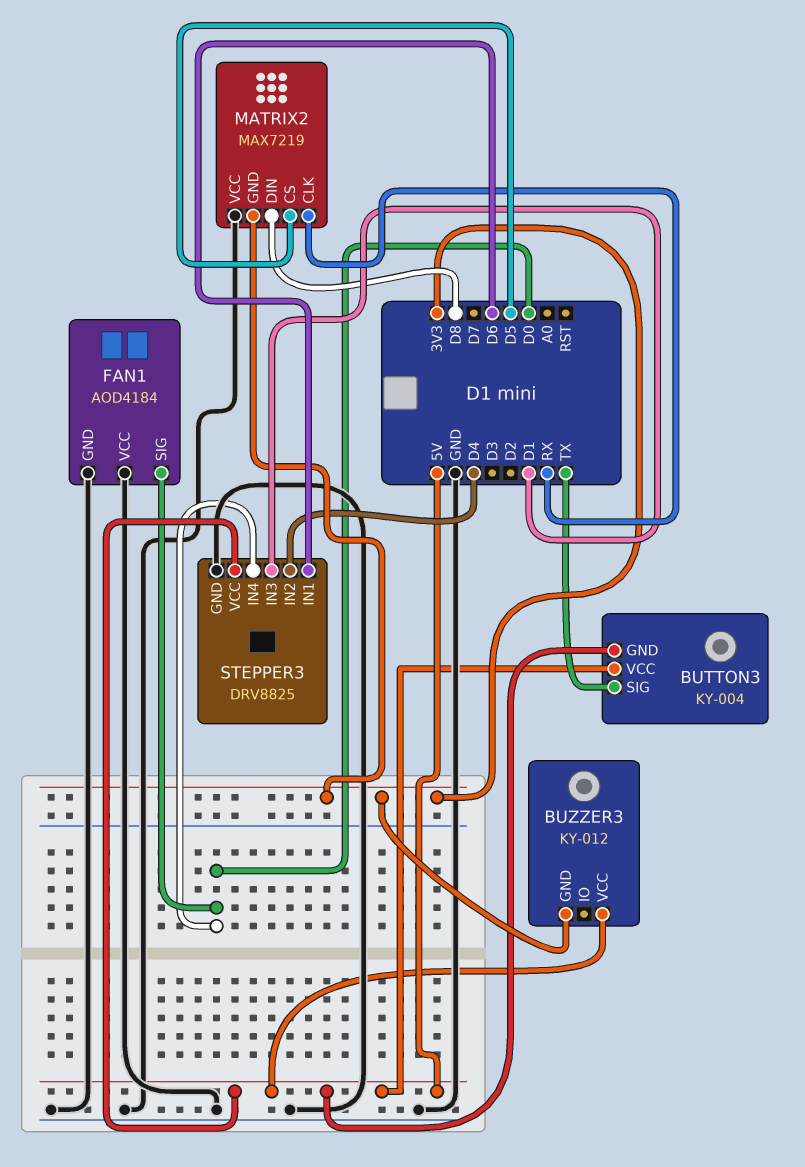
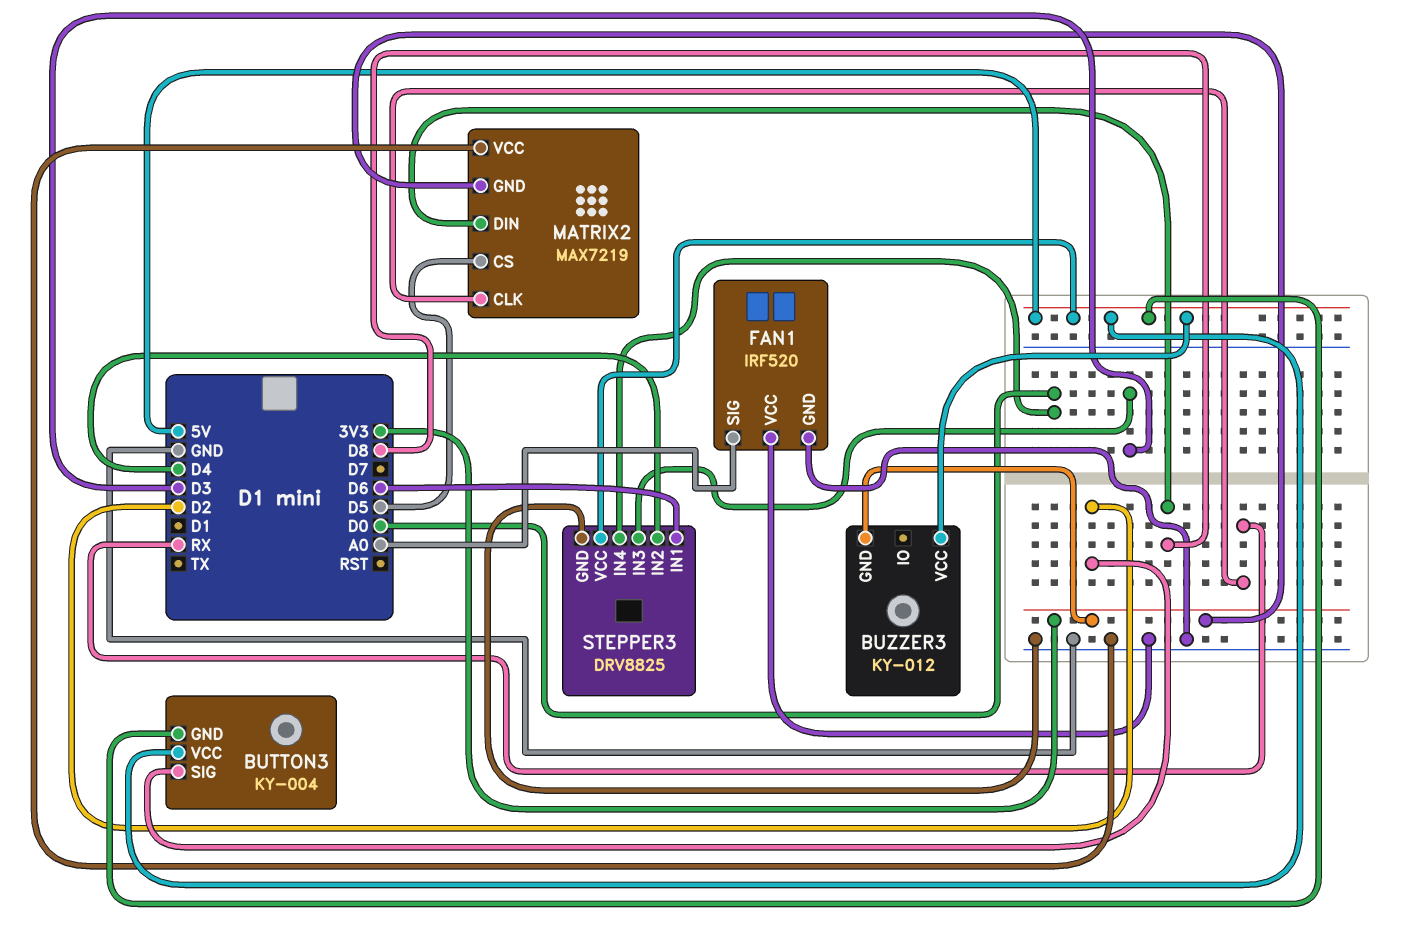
BUTTON3 pin SIG: TX -> D2
FAN1: AOD4184 -> IRF520
FAN1 pin SIG: D0 -> A0
STEPPER3 pin IN3: D1 -> D3

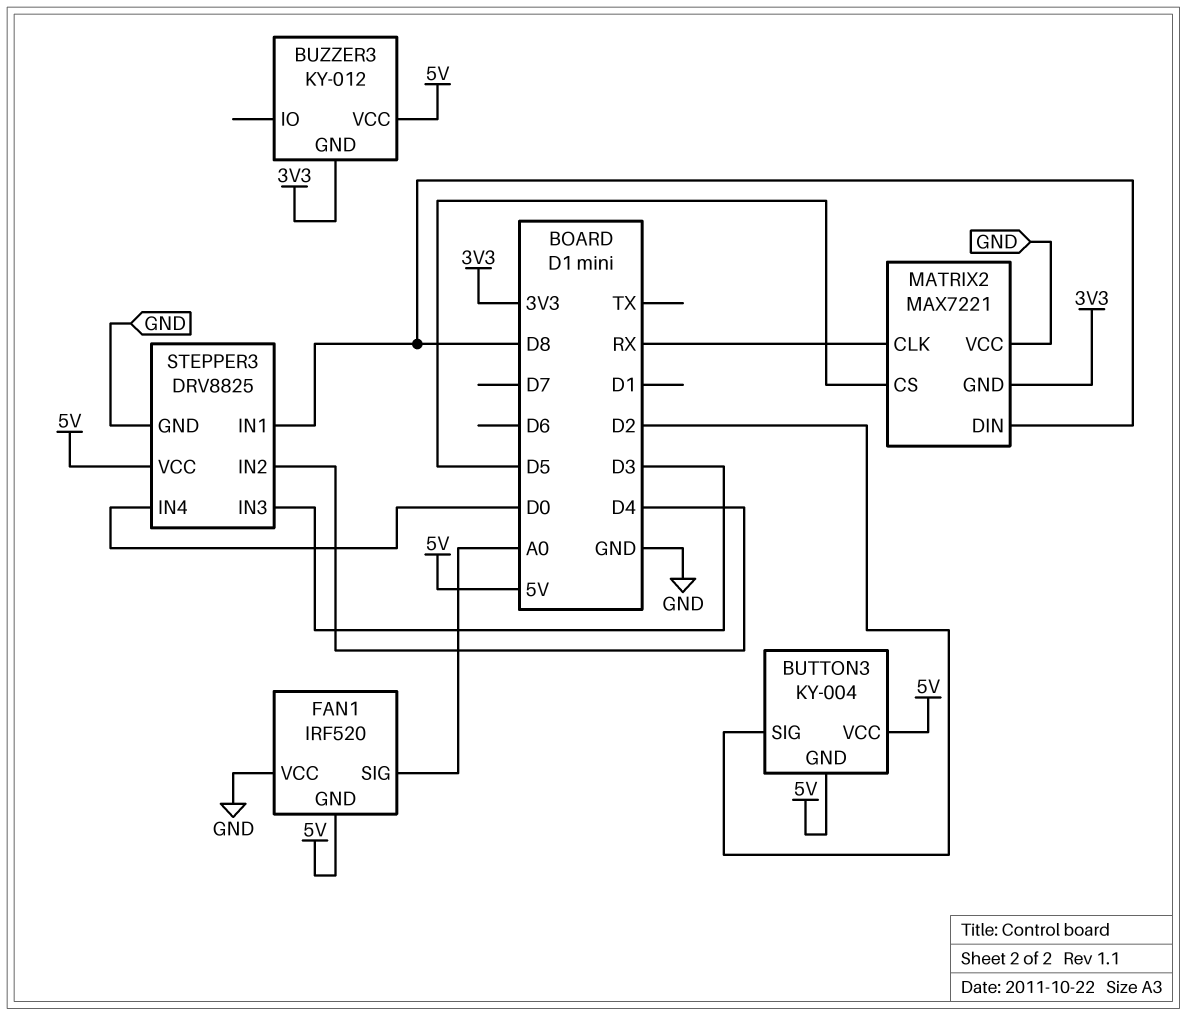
FAN1 pin GND: GND -> 5V
MATRIX2: MAX7219 -> MAX7221
STEPPER3 pin IN1: D6 -> D8

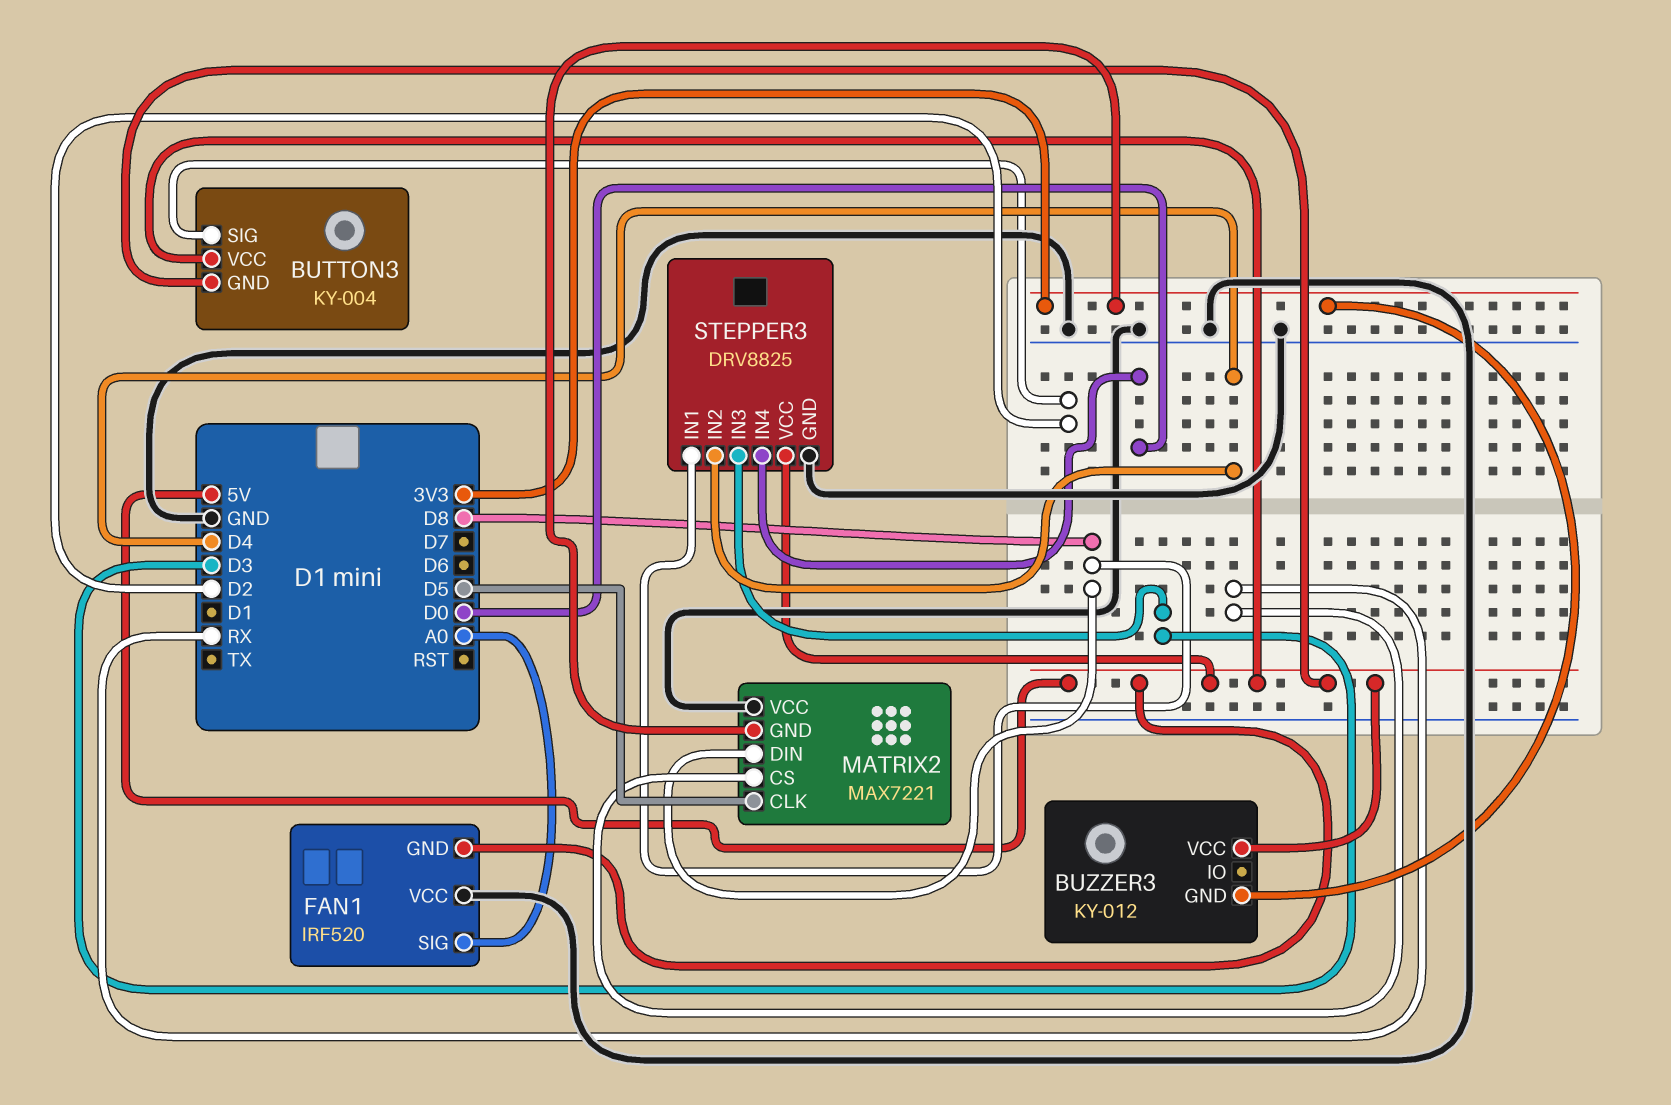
MATRIX2 pin CLK: RX -> D5
MATRIX2 pin CS: D5 -> RX

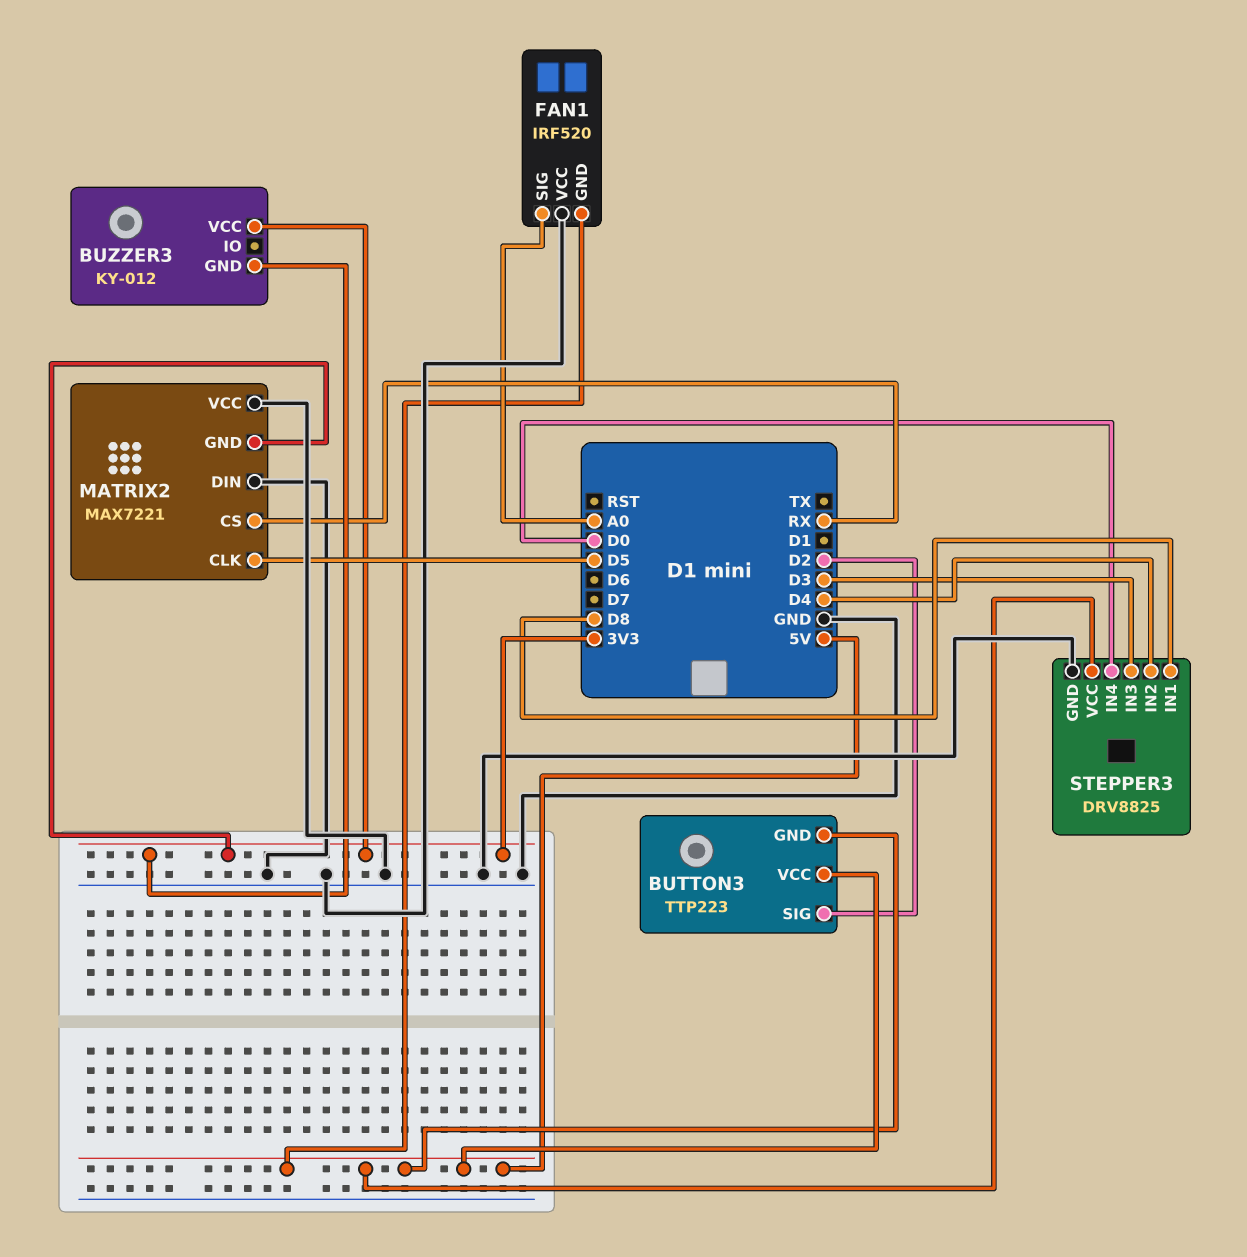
BUTTON3: KY-004 -> TTP223
BUZZER3 pin VCC: 5V -> 3V3
MATRIX2 pin DIN: D8 -> GND

